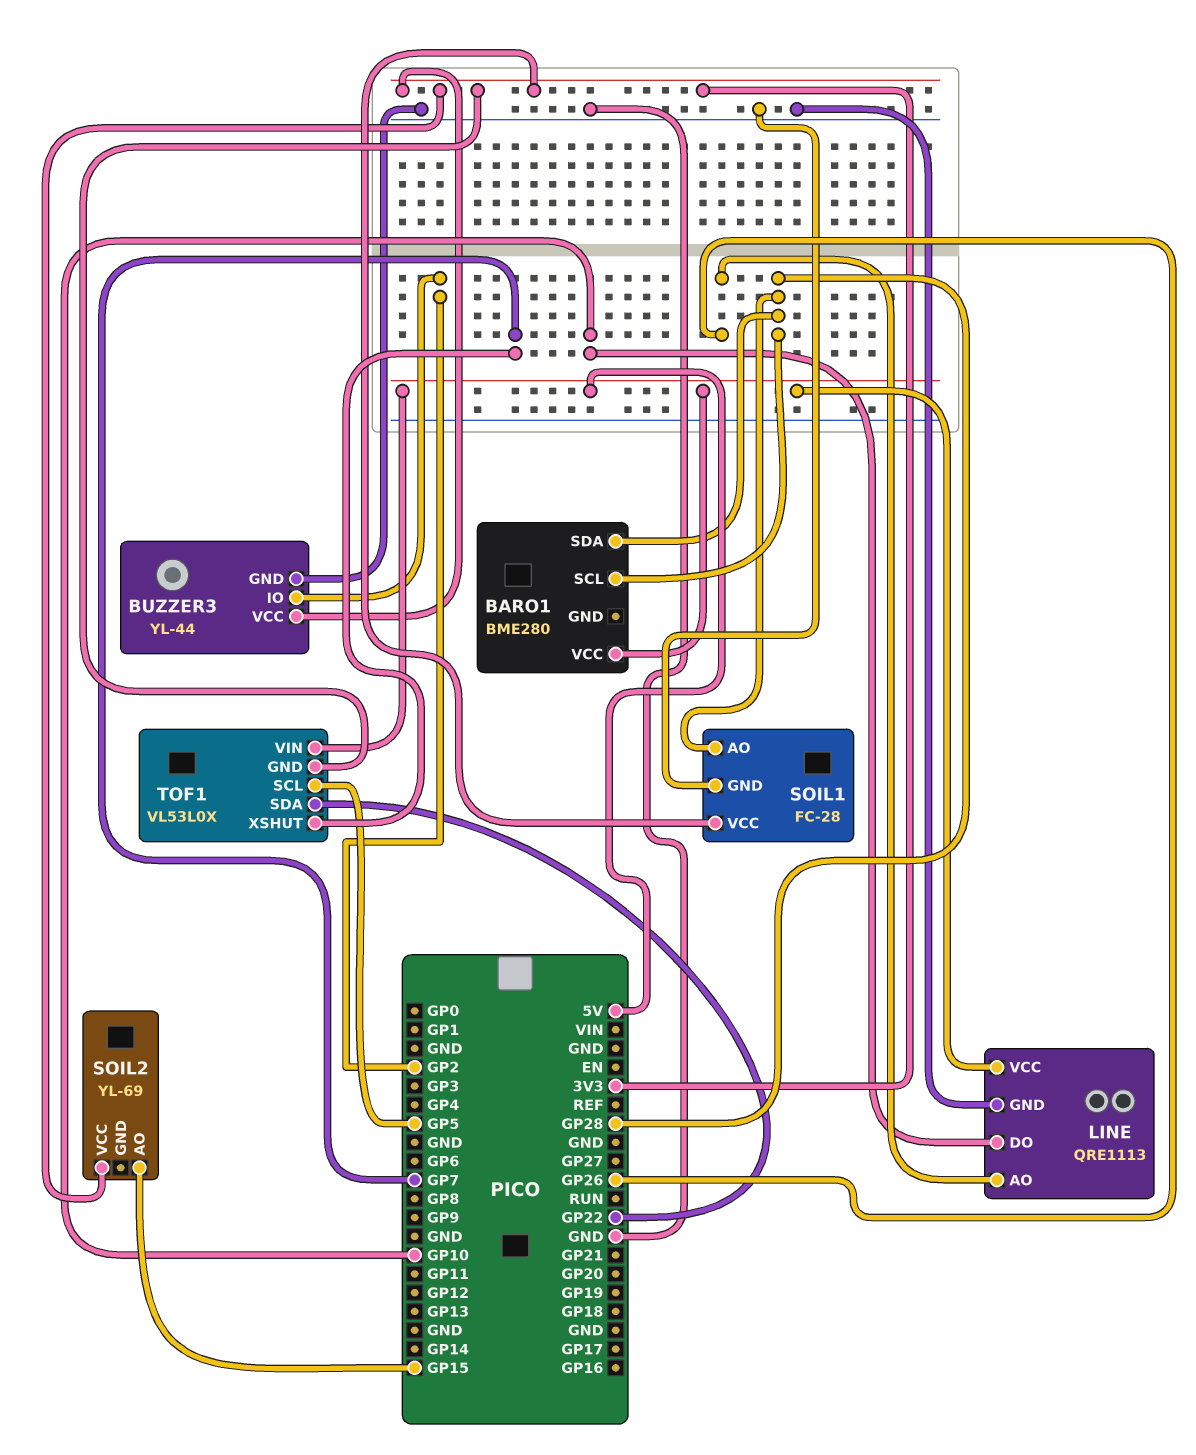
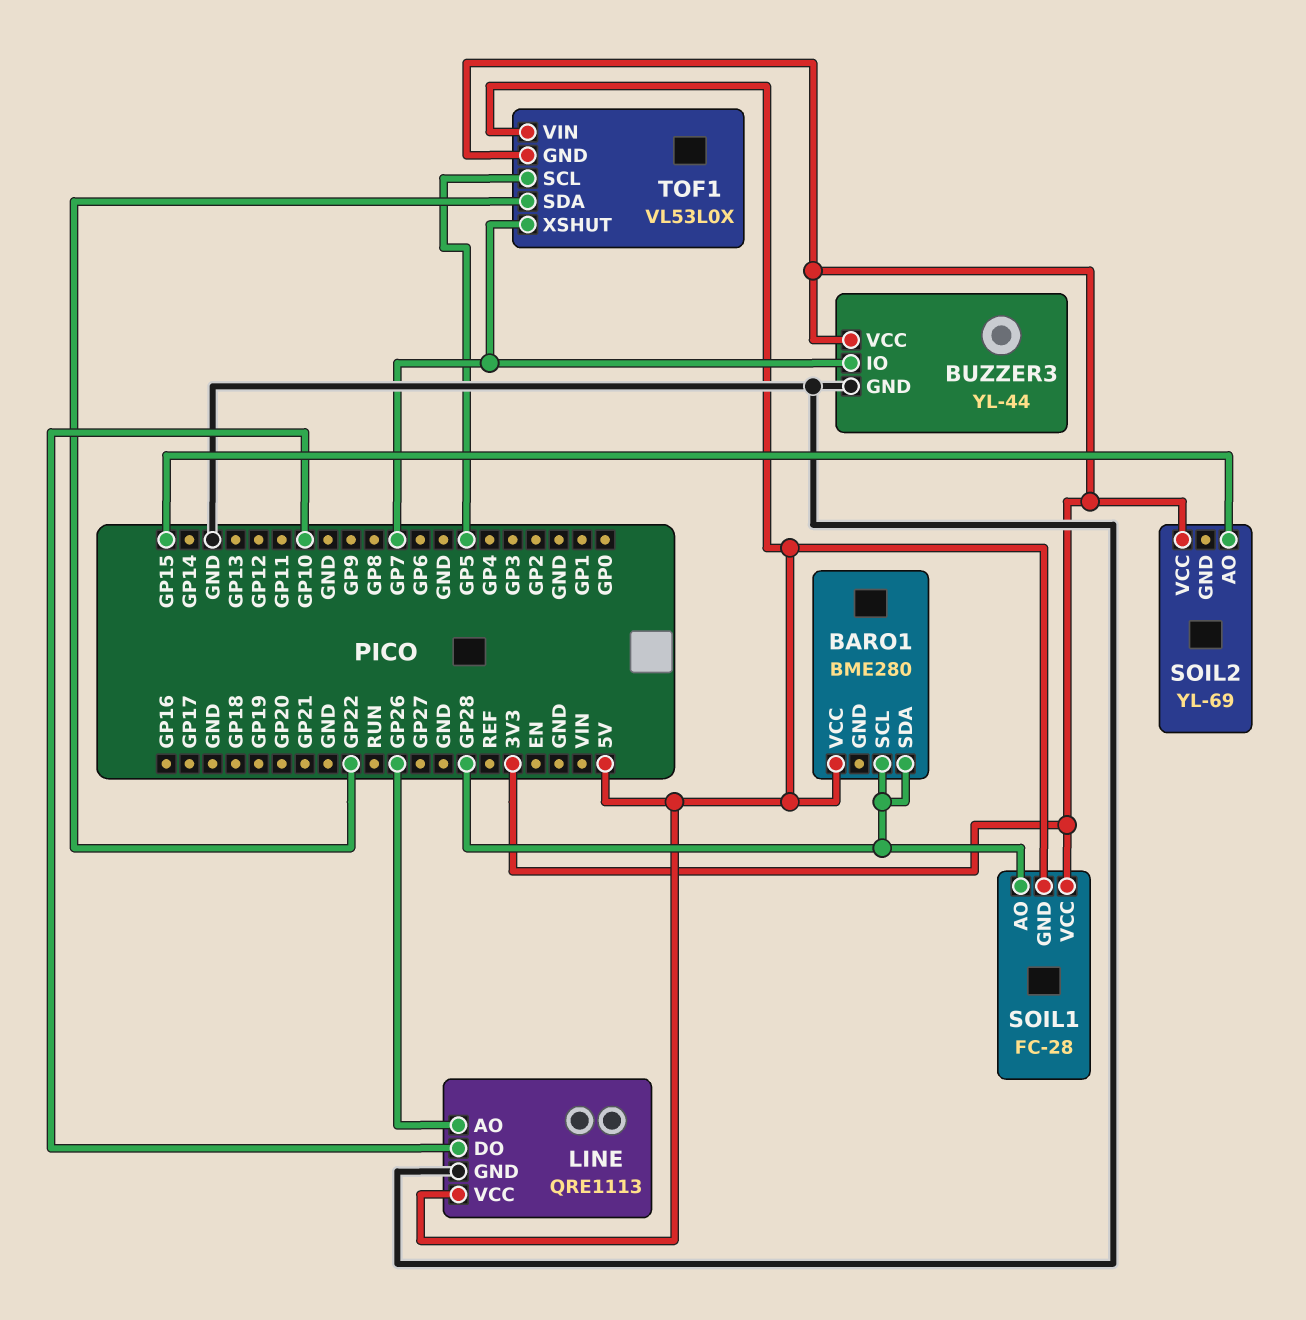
BUZZER3 pin IO: GP2 -> GP7
SOIL1 pin GND: GND -> 5V

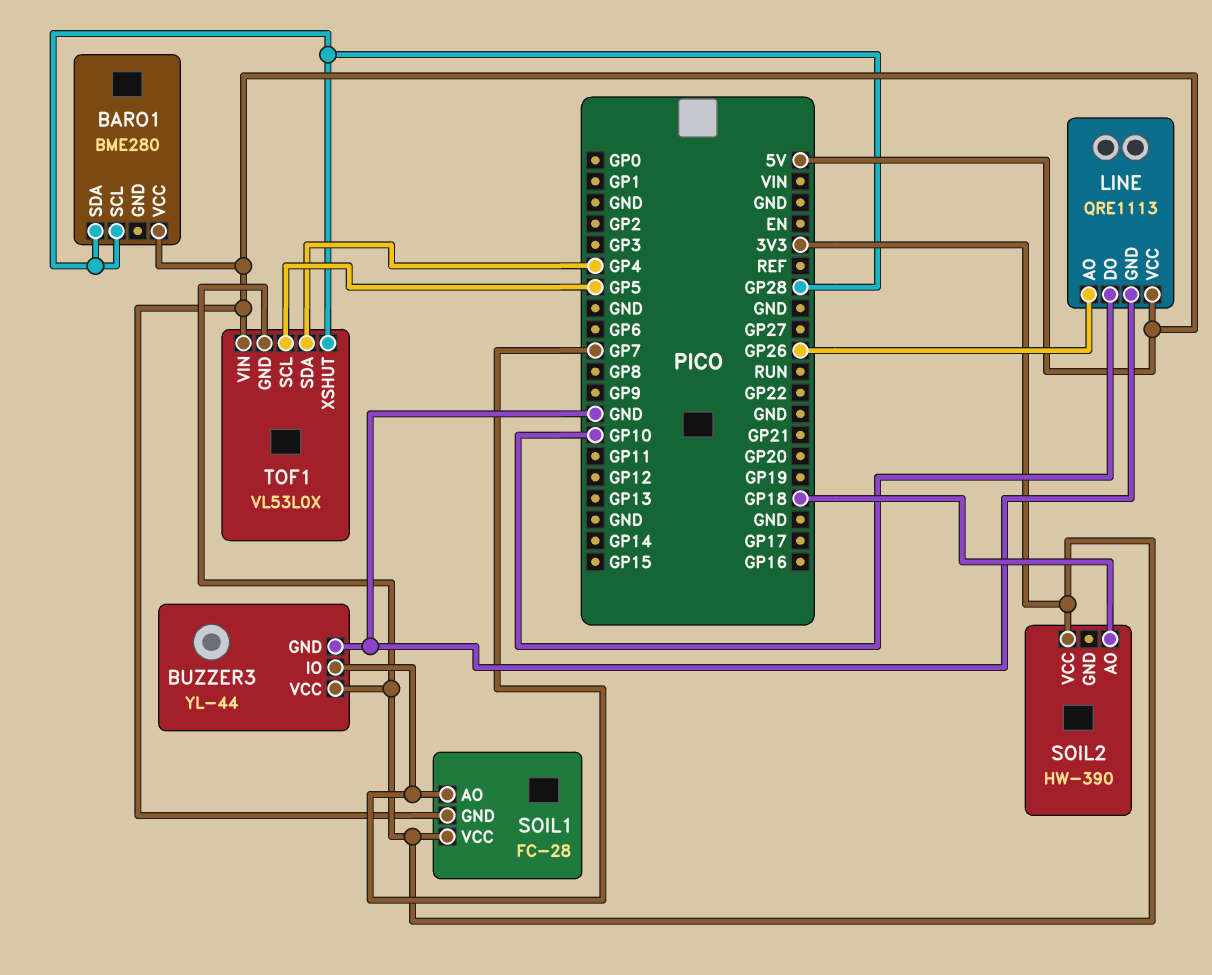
SOIL1 pin AO: GP28 -> GP7
SOIL2: YL-69 -> HW-390
SOIL2 pin AO: GP15 -> GP18
TOF1 pin SDA: GP22 -> GP4
TOF1 pin XSHUT: GP7 -> GP28

